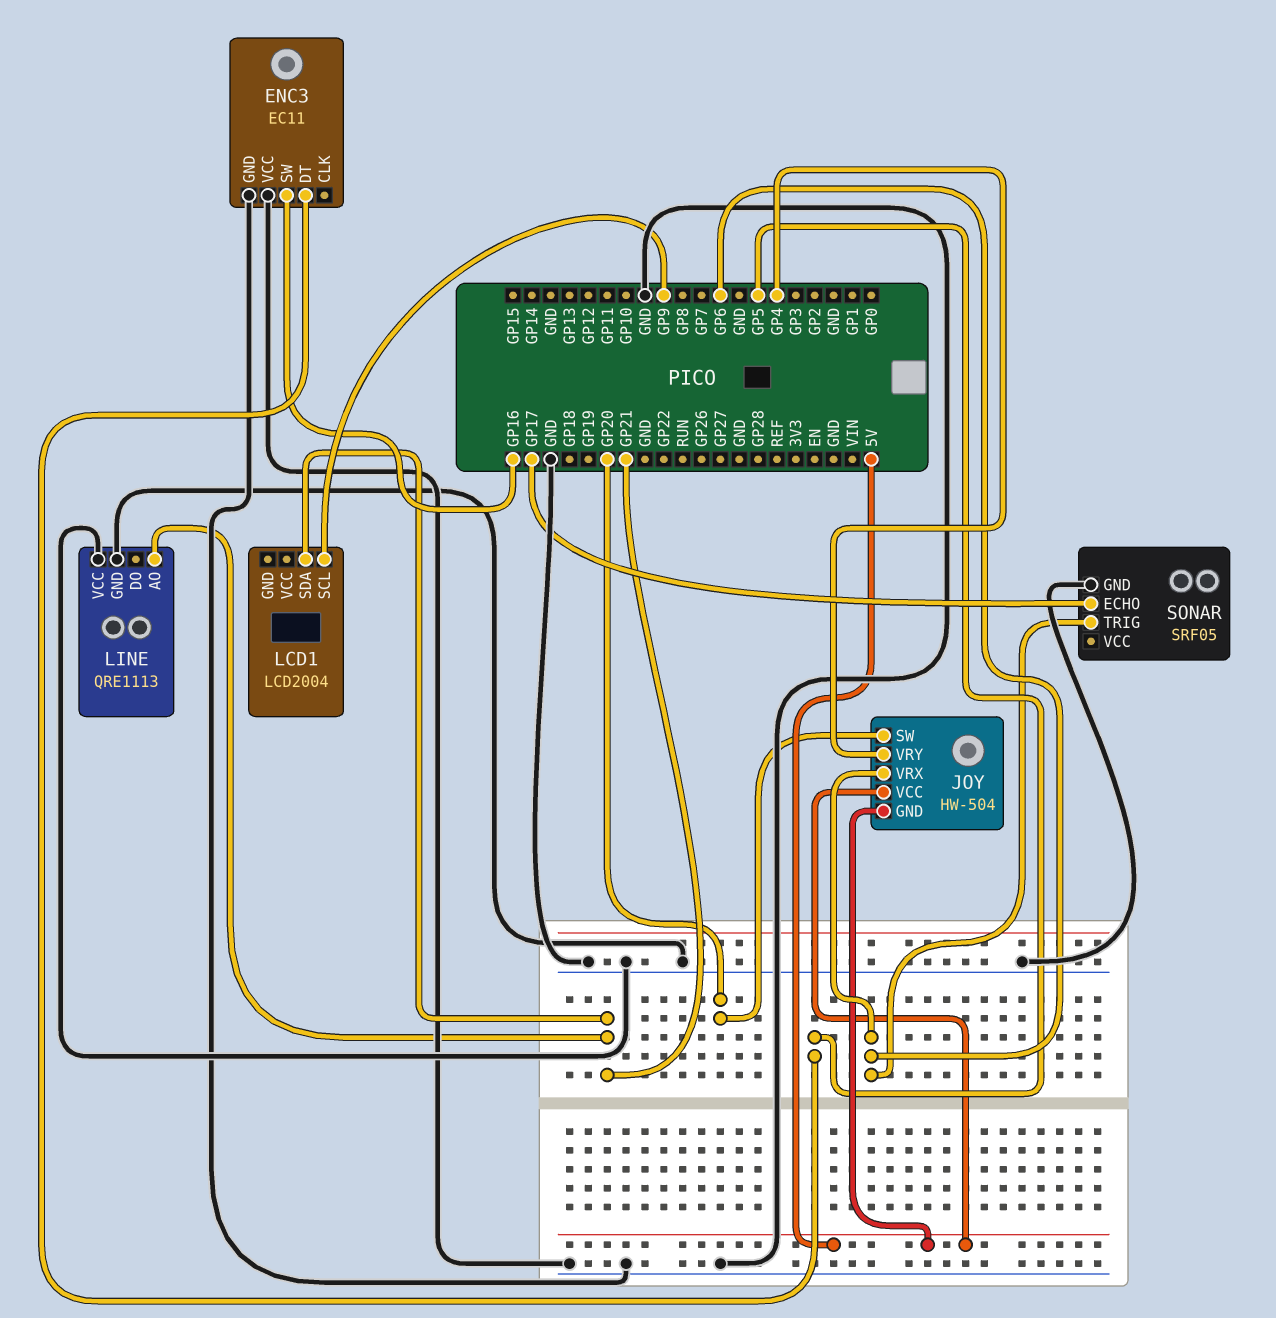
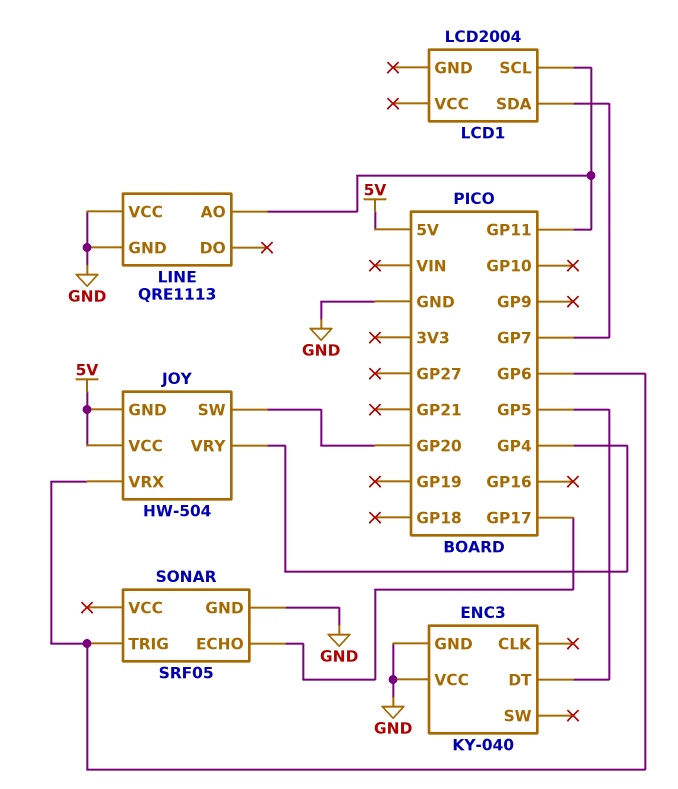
ENC3: EC11 -> KY-040
ENC3 pin SW: GP16 -> none
LCD1 pin SCL: GP9 -> GP11
LCD1 pin SDA: GP21 -> GP7
LINE pin AO: GP21 -> GP11

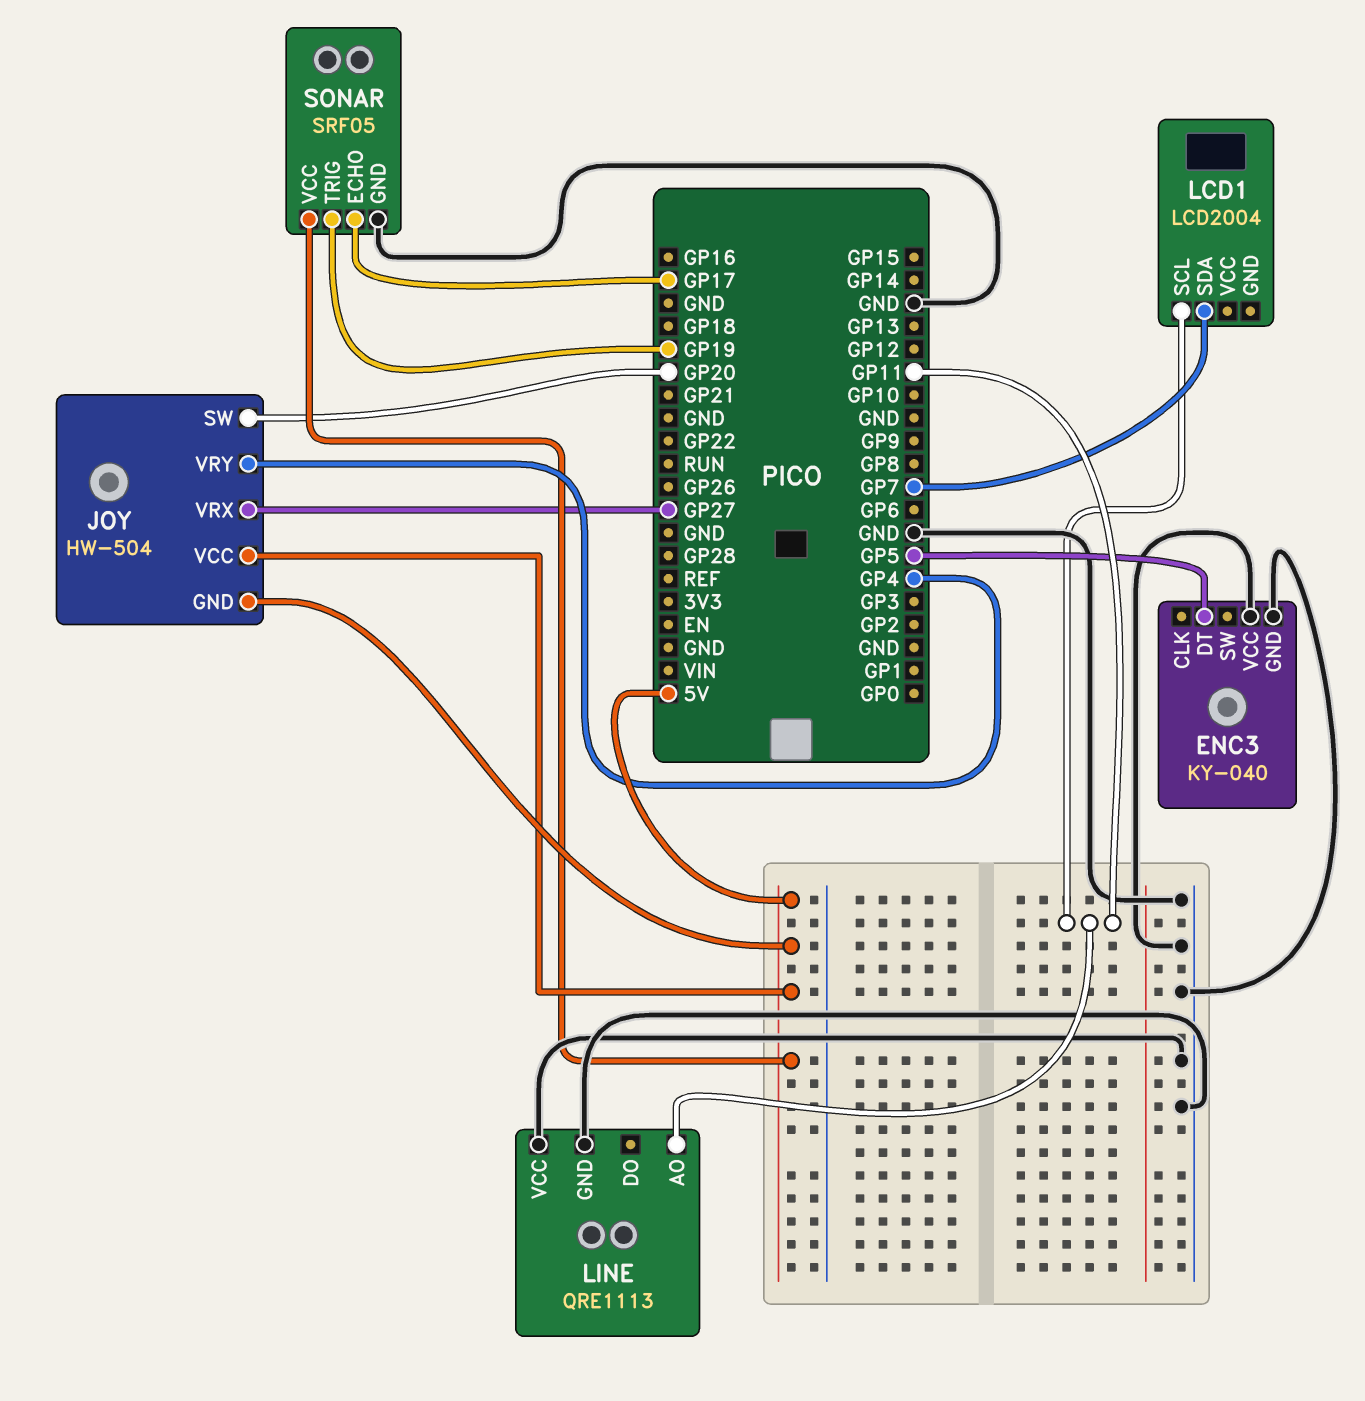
JOY pin VRX: GP6 -> GP27
SONAR pin TRIG: GP6 -> GP19
SONAR pin VCC: none -> 5V

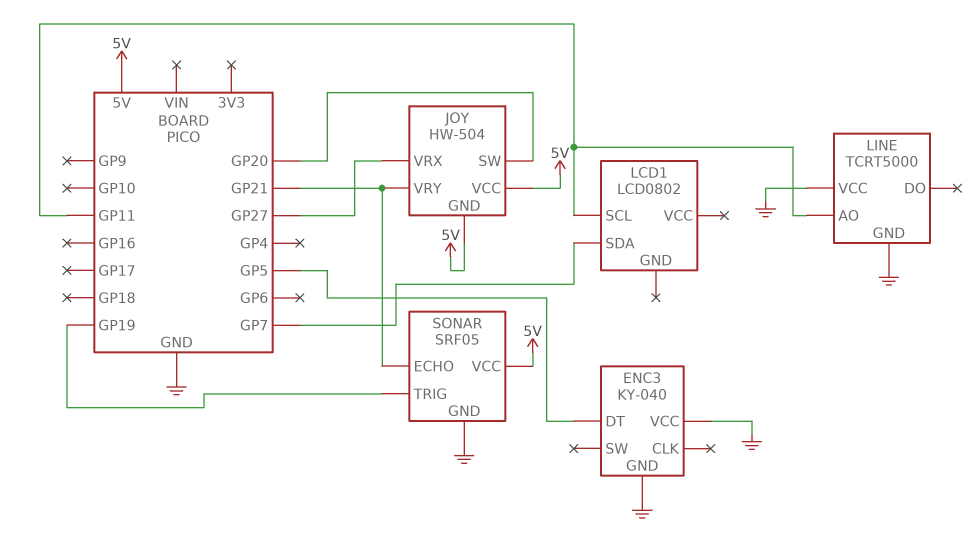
JOY pin VRY: GP4 -> GP21
LCD1: LCD2004 -> LCD0802
LINE: QRE1113 -> TCRT5000
SONAR pin ECHO: GP17 -> GP21

